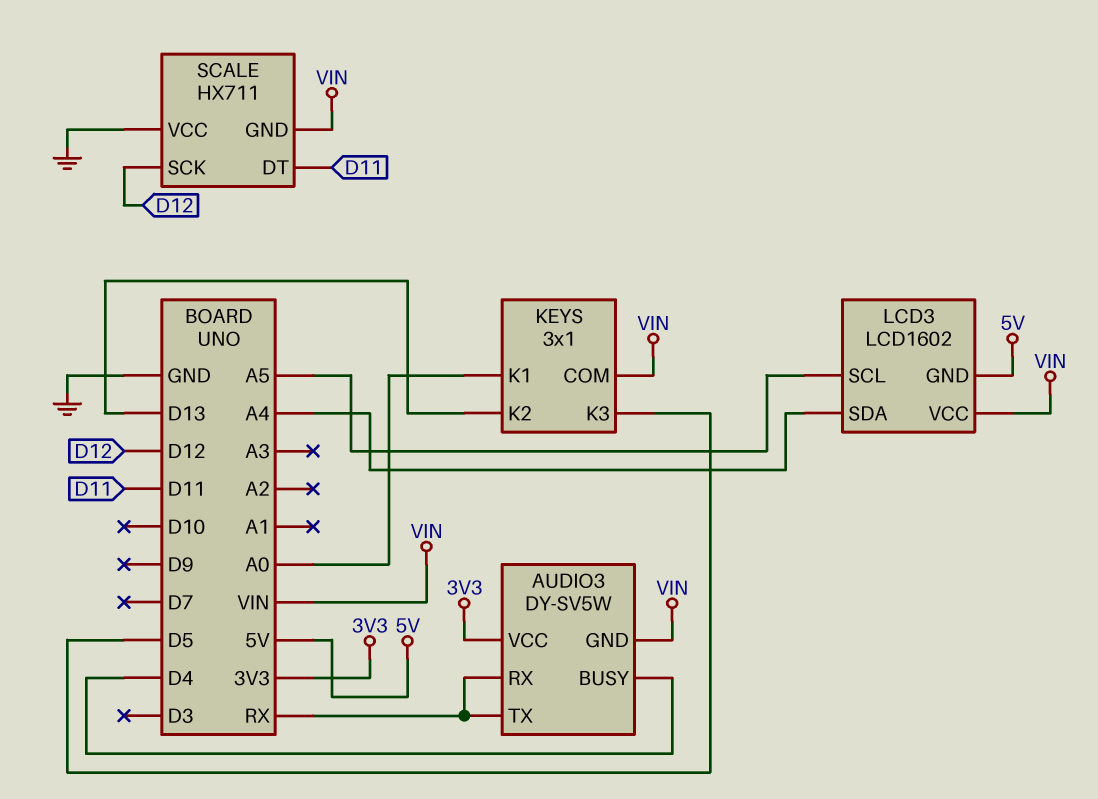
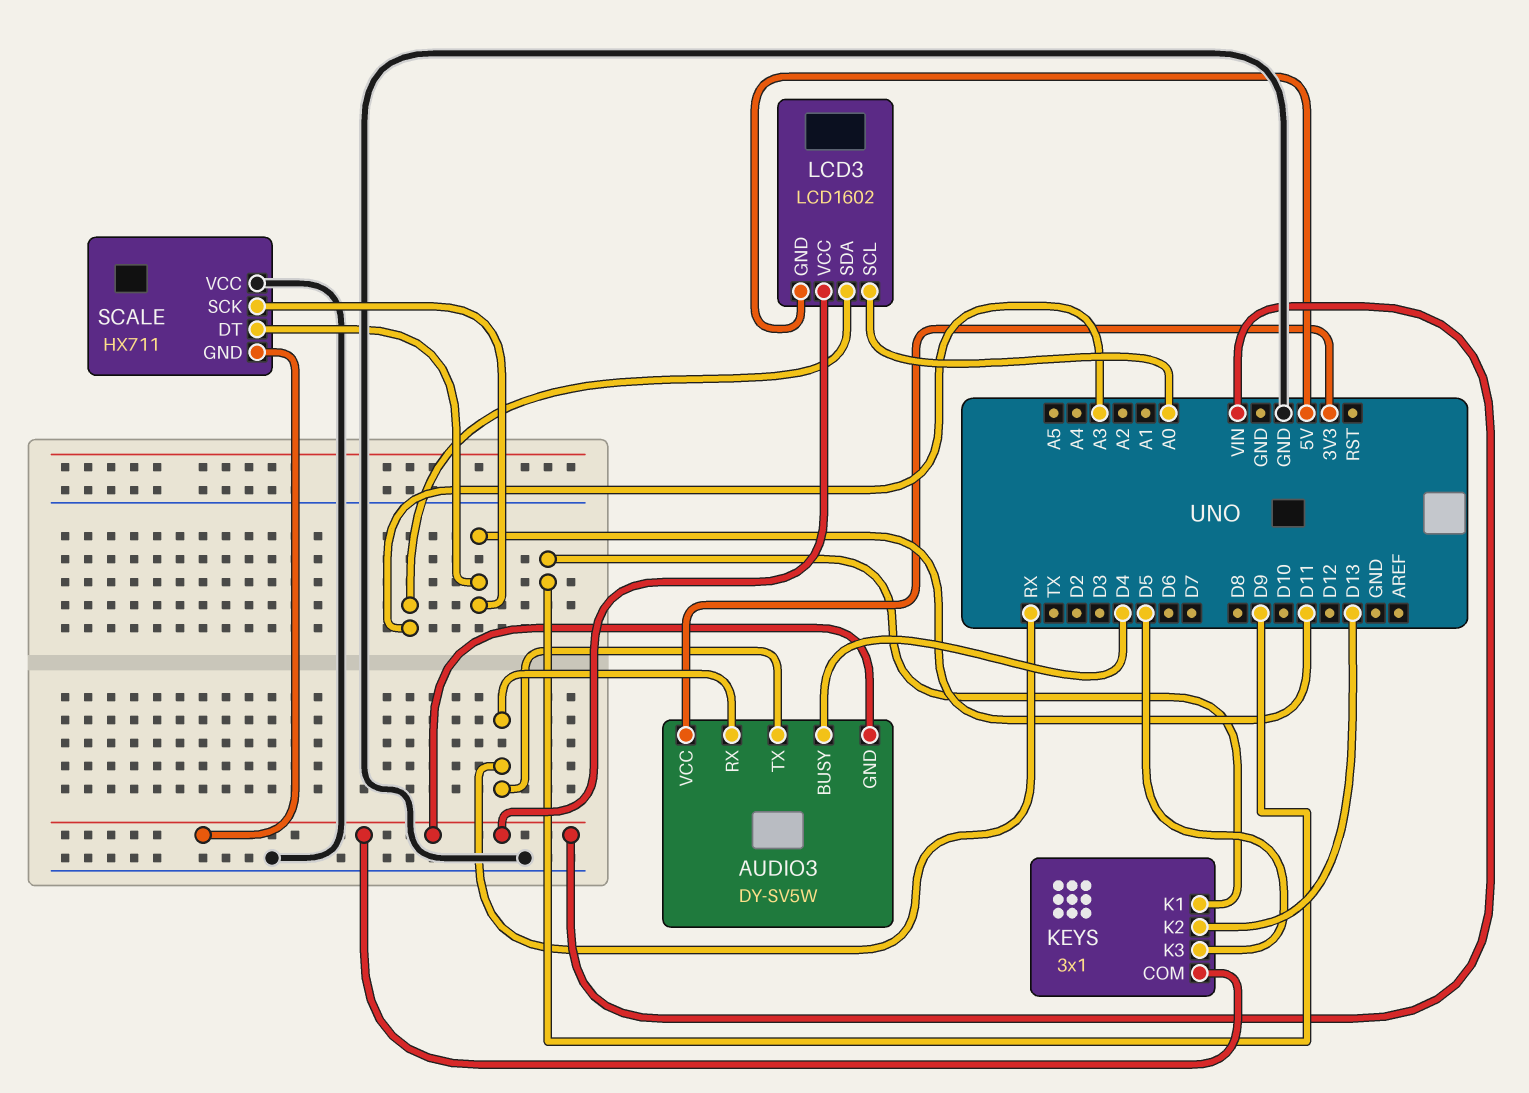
KEYS pin K1: A0 -> D9
LCD3 pin SCL: A5 -> A0
LCD3 pin SDA: A4 -> A3
SCALE pin SCK: D12 -> D11

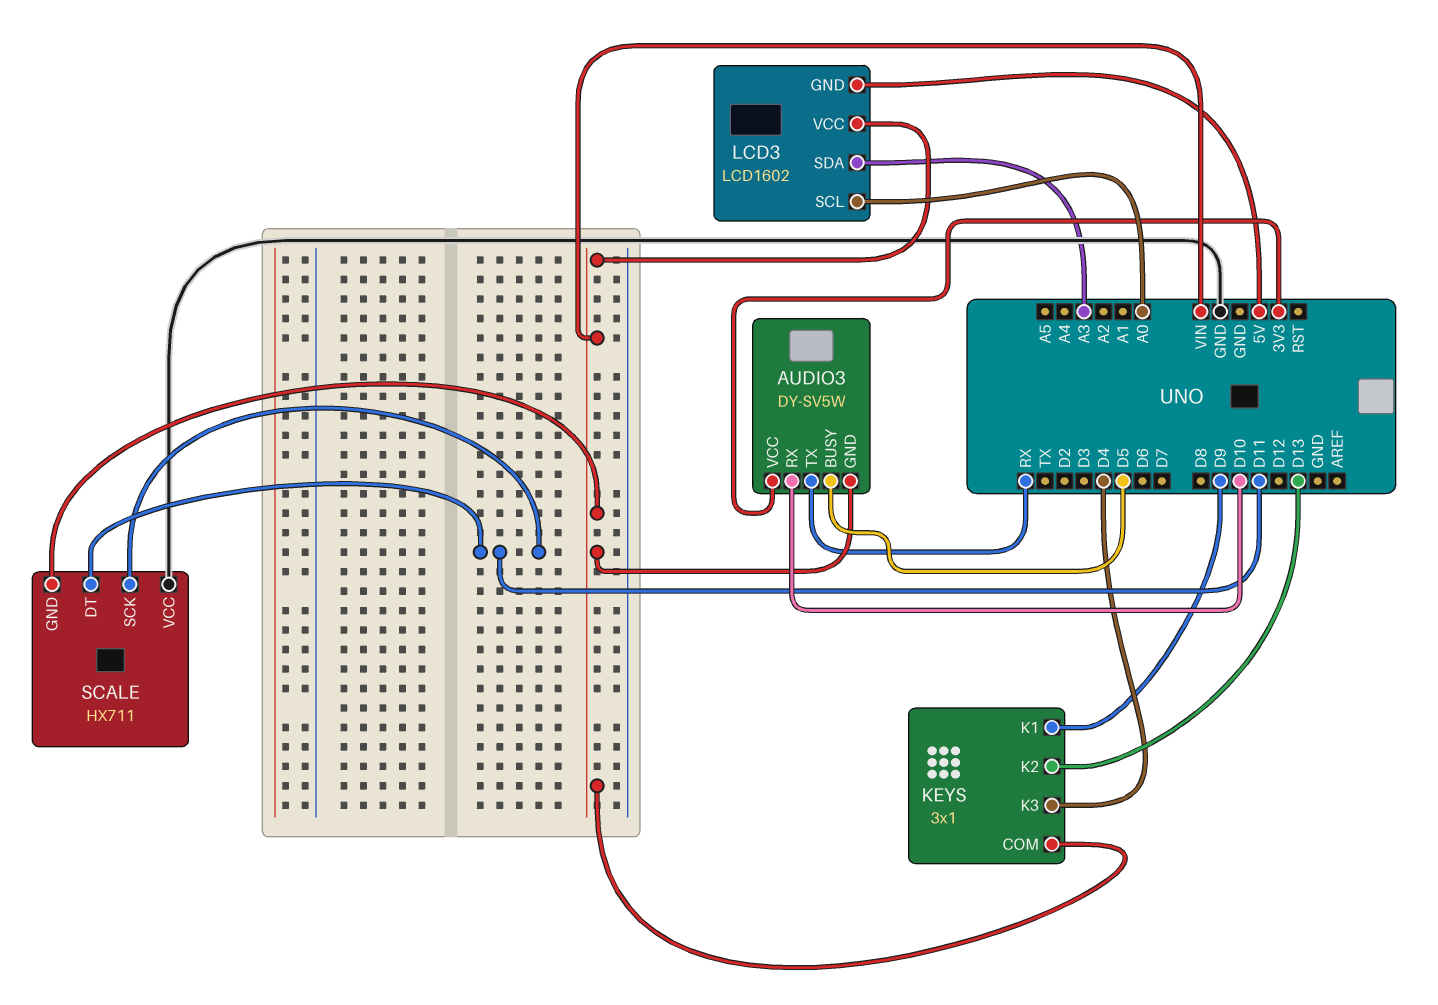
AUDIO3 pin BUSY: D4 -> D5
AUDIO3 pin RX: RX -> D10
KEYS pin K3: D5 -> D4

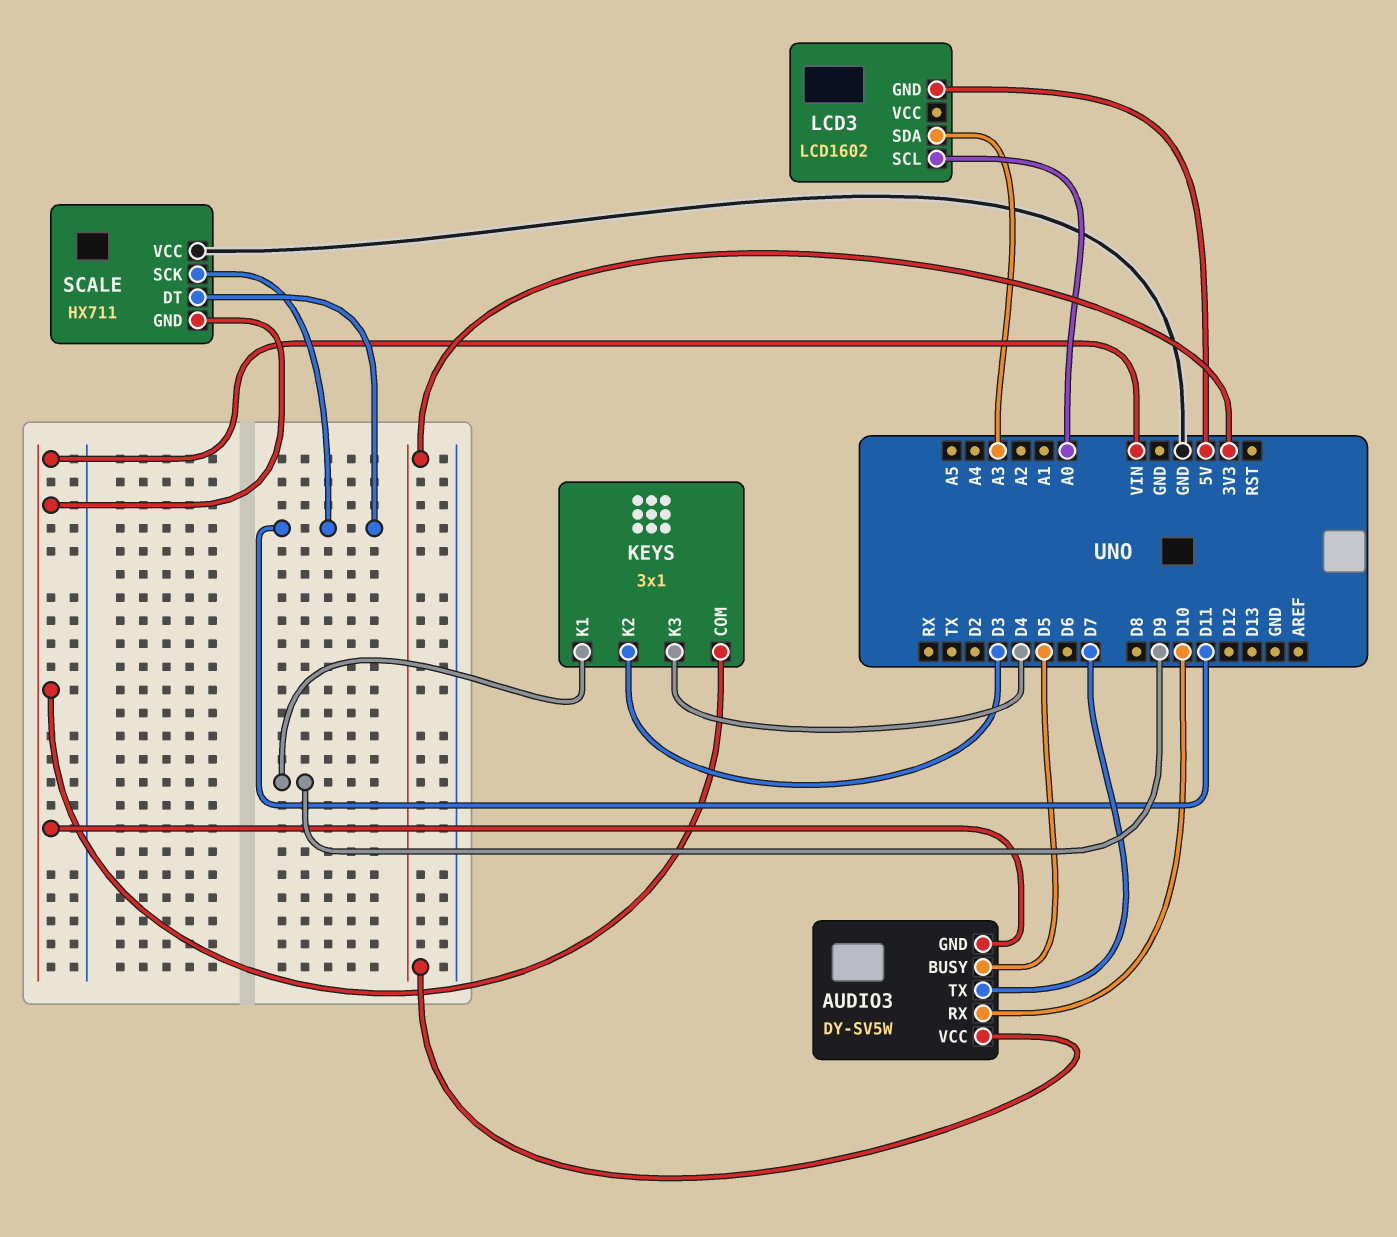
AUDIO3 pin TX: RX -> D7
KEYS pin K2: D13 -> D3
LCD3 pin VCC: VIN -> none

